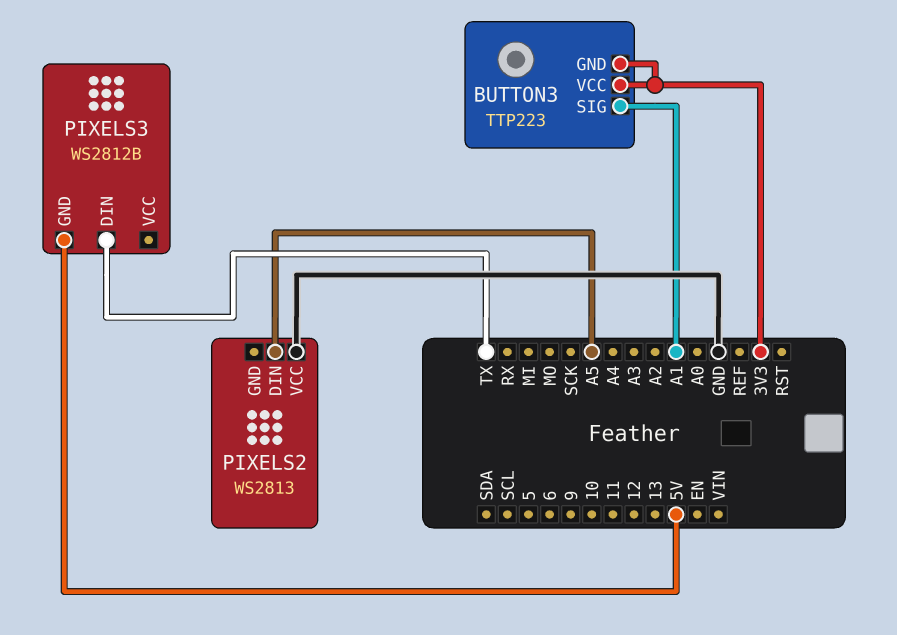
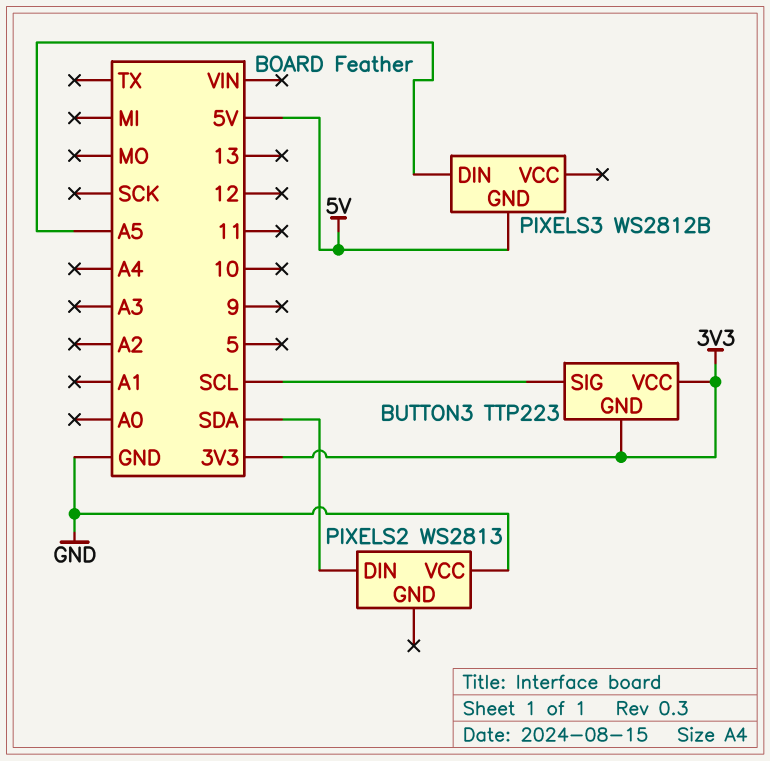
BUTTON3 pin SIG: A1 -> SCL
PIXELS2 pin DIN: A5 -> SDA
PIXELS3 pin DIN: TX -> A5

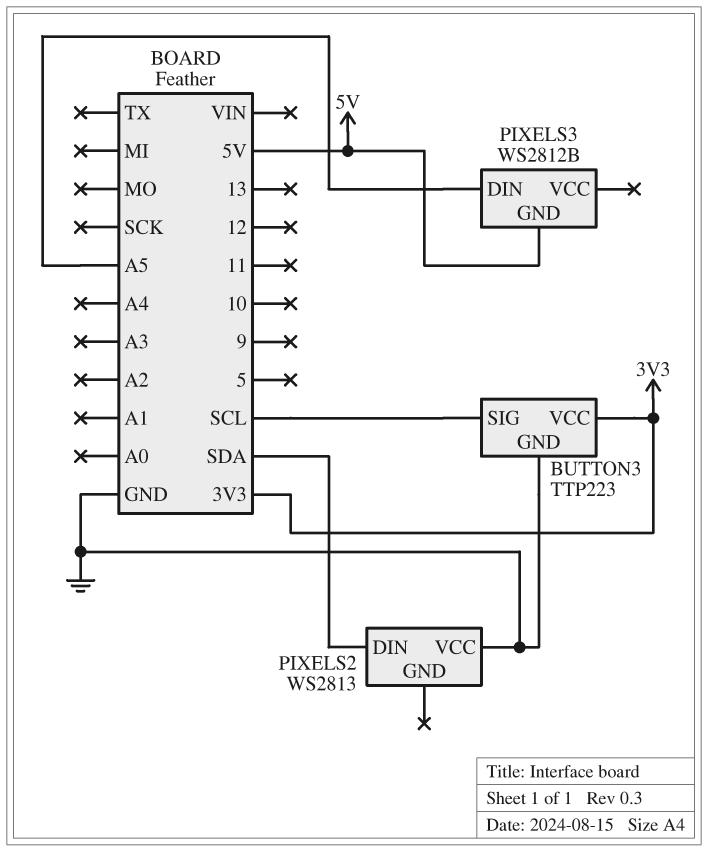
BUTTON3 pin GND: 3V3 -> GND

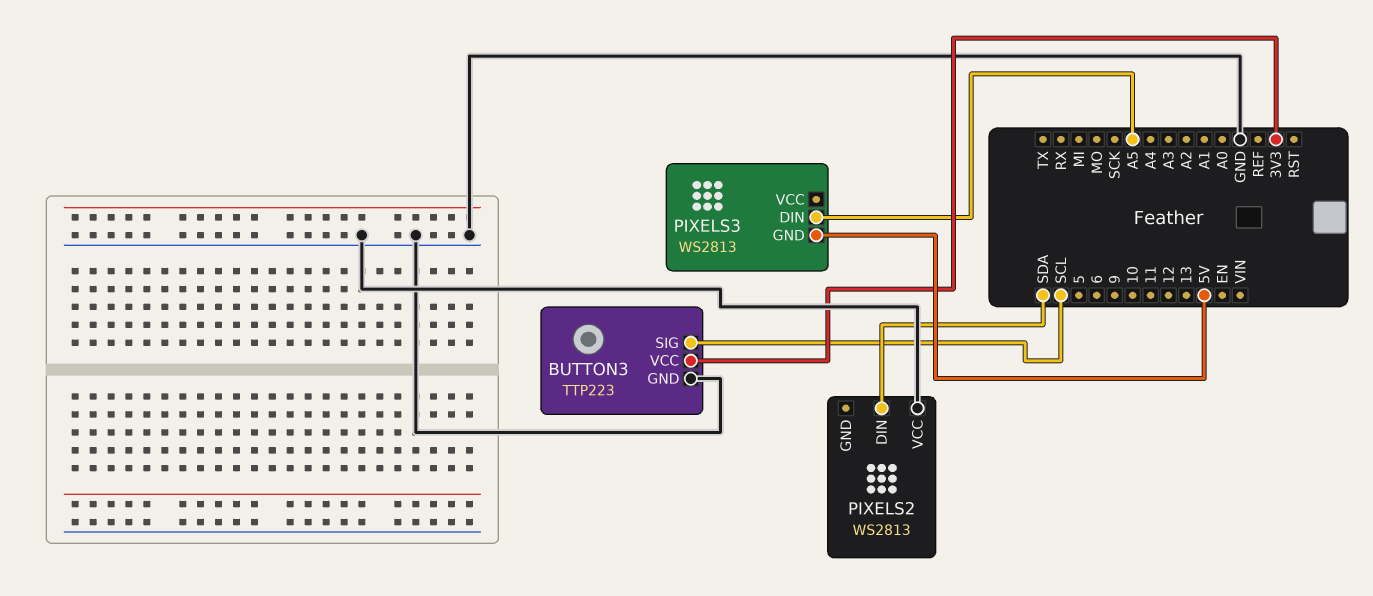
PIXELS3: WS2812B -> WS2813

